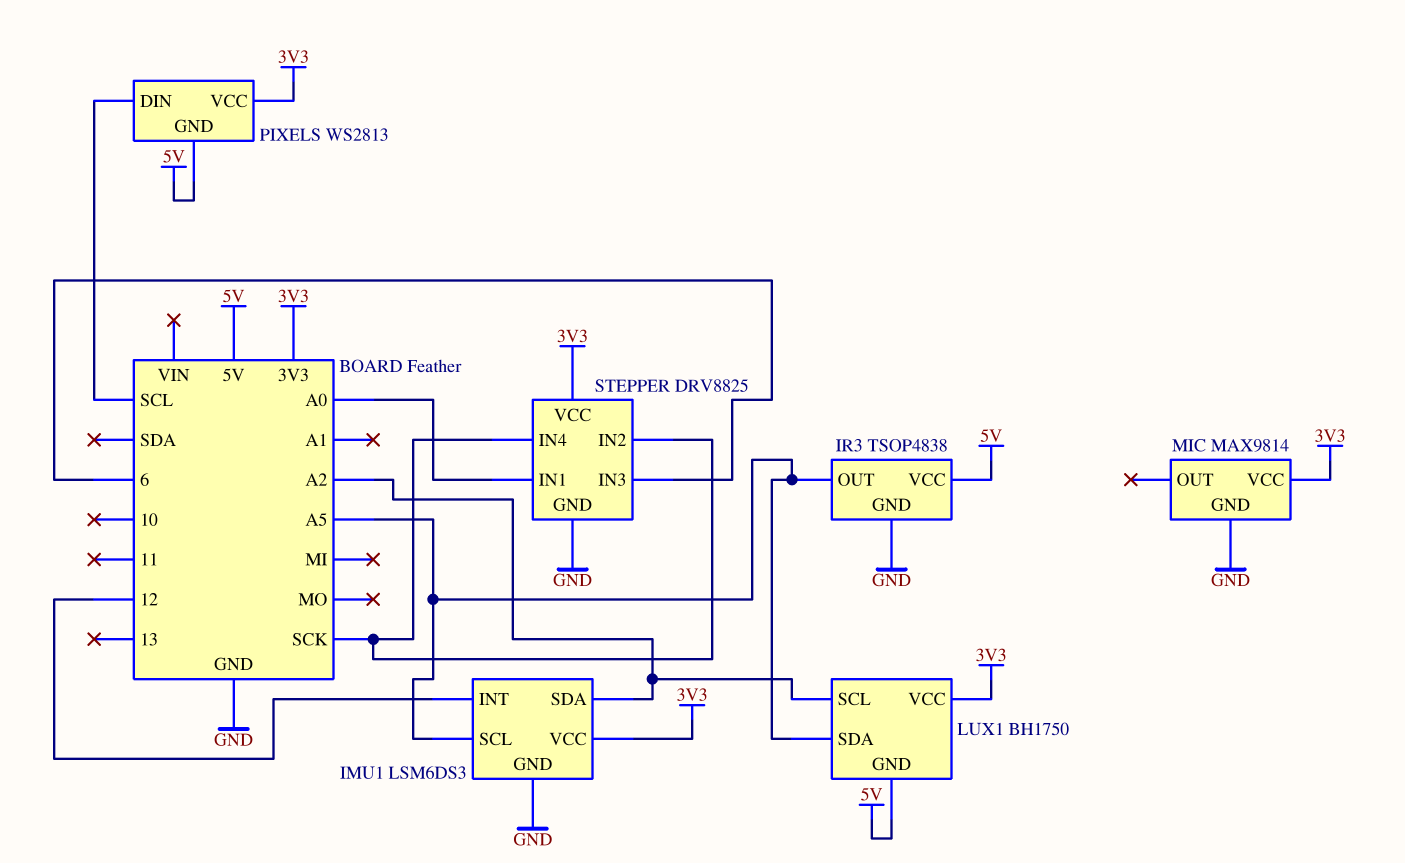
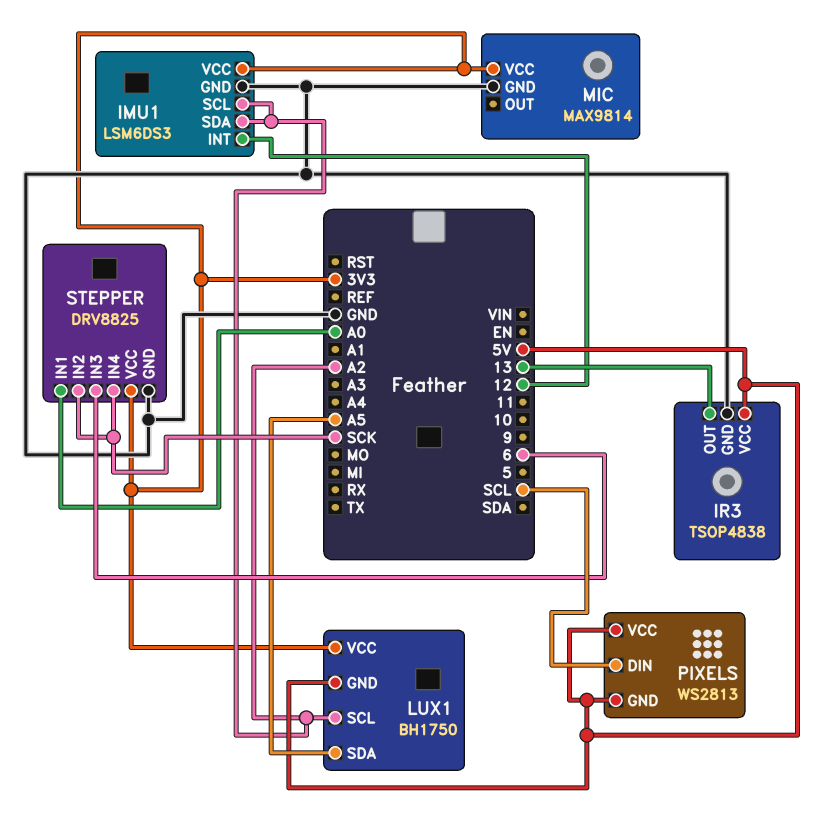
IMU1 pin SCL: A5 -> A2
IR3 pin OUT: A5 -> 13
PIXELS pin VCC: 3V3 -> 5V

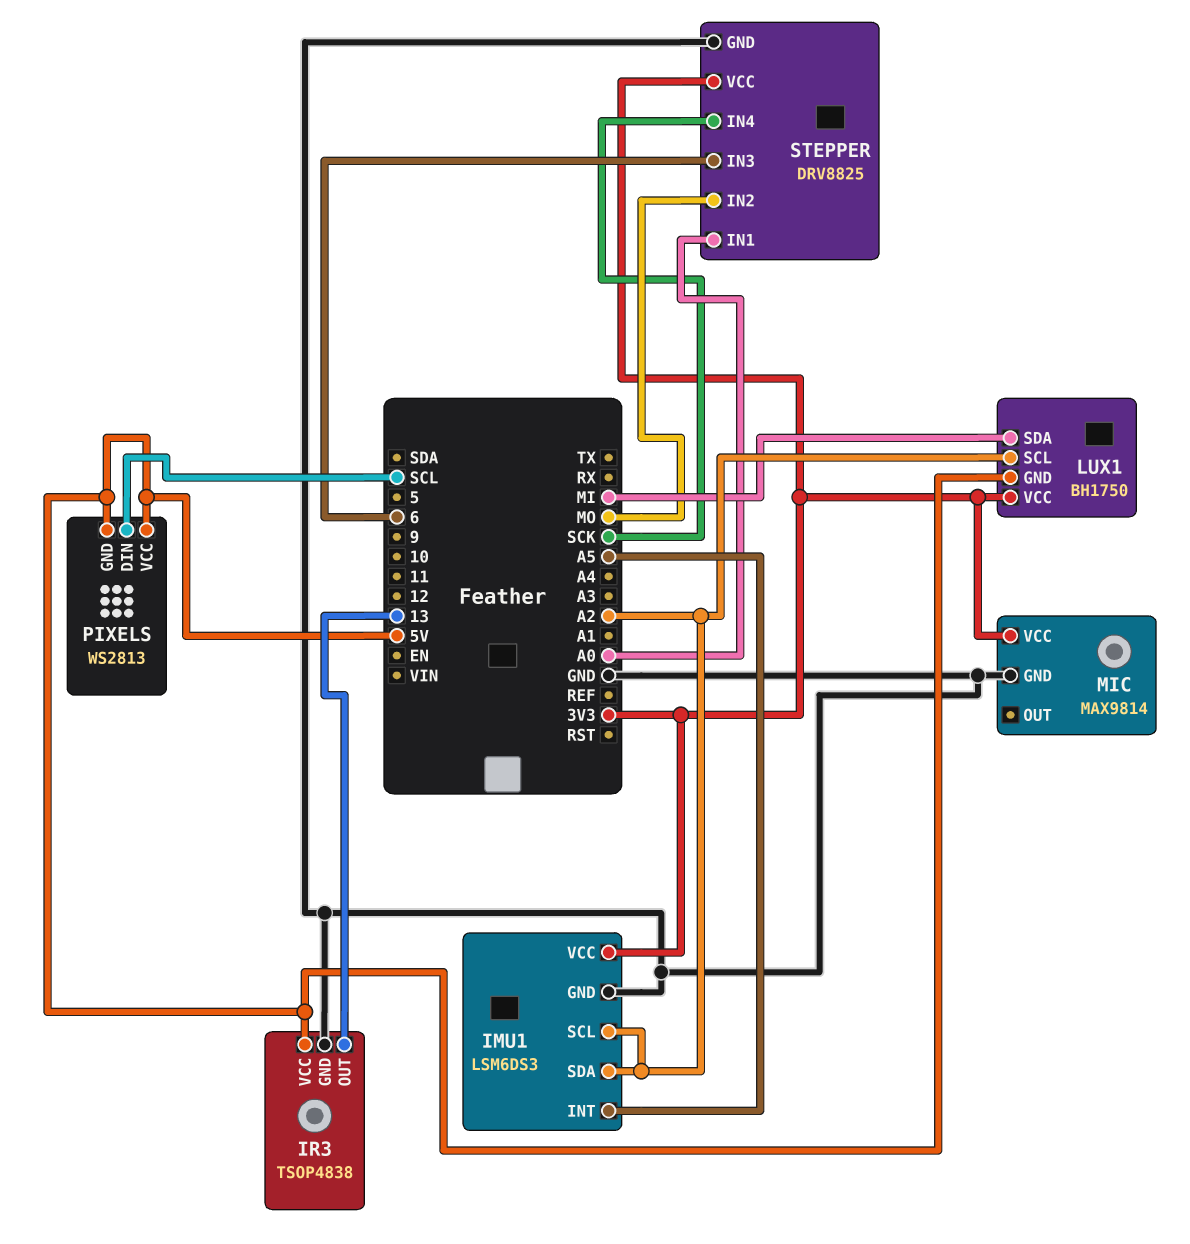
IMU1 pin INT: 12 -> A5
LUX1 pin SDA: A5 -> MI
STEPPER pin IN2: SCK -> MO

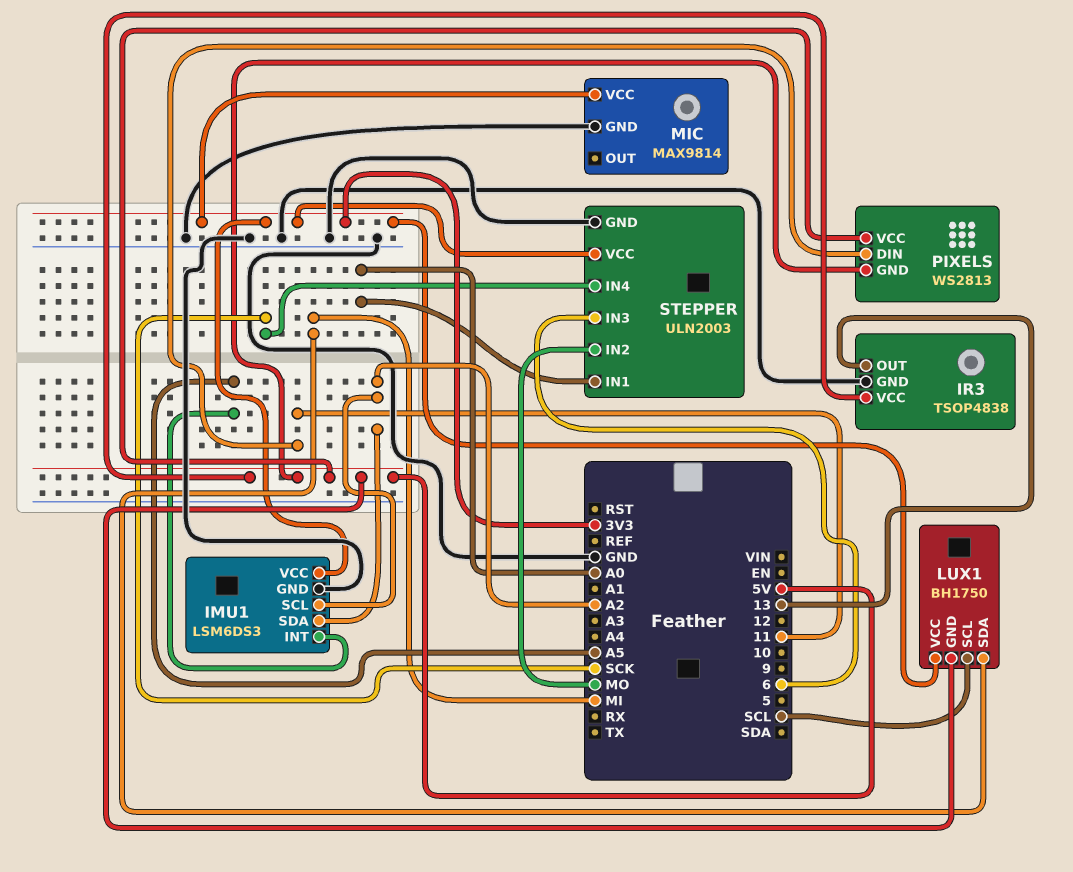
LUX1 pin SCL: A2 -> SCL
PIXELS pin DIN: SCL -> 11
STEPPER: DRV8825 -> ULN2003

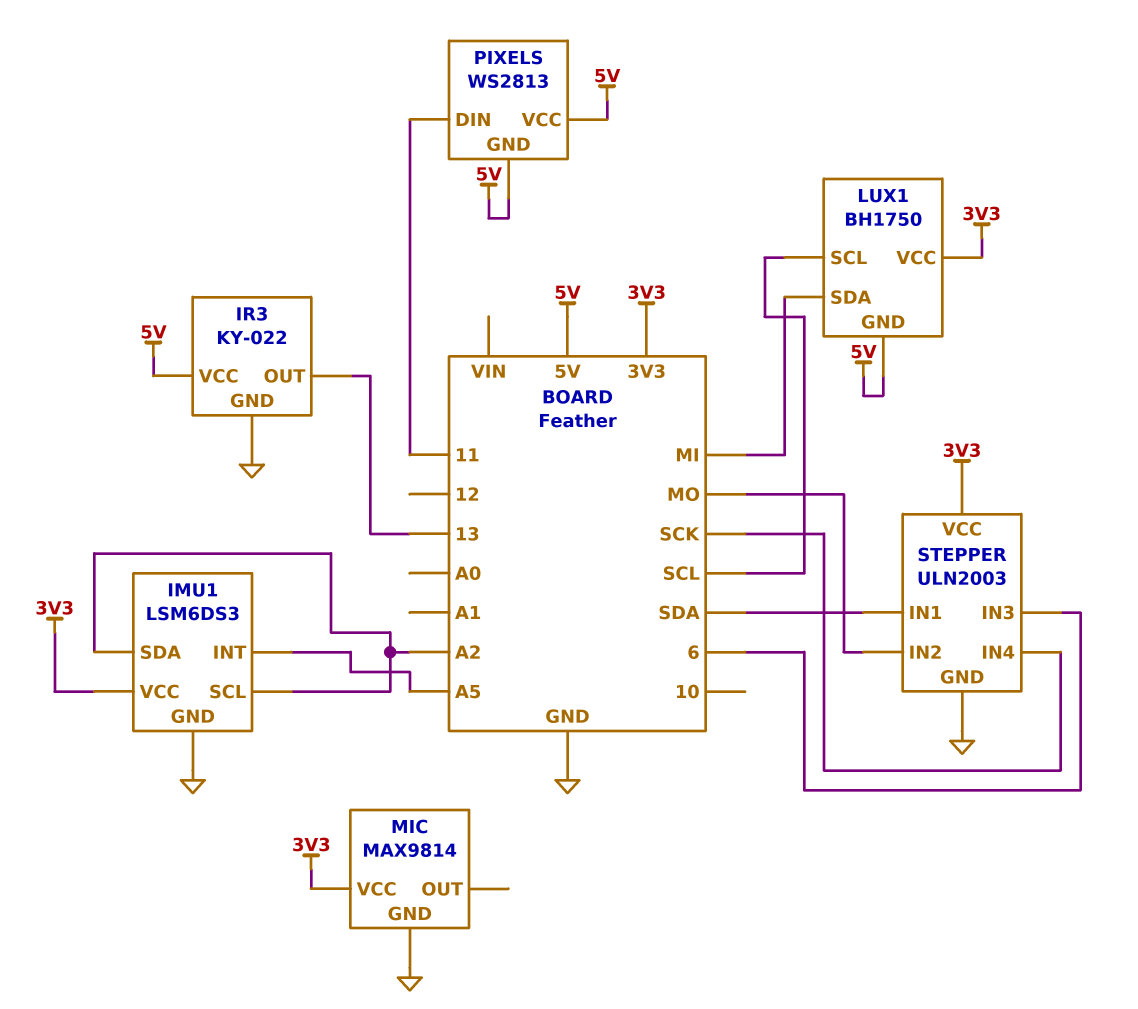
IR3: TSOP4838 -> KY-022
STEPPER pin IN1: A0 -> SDA

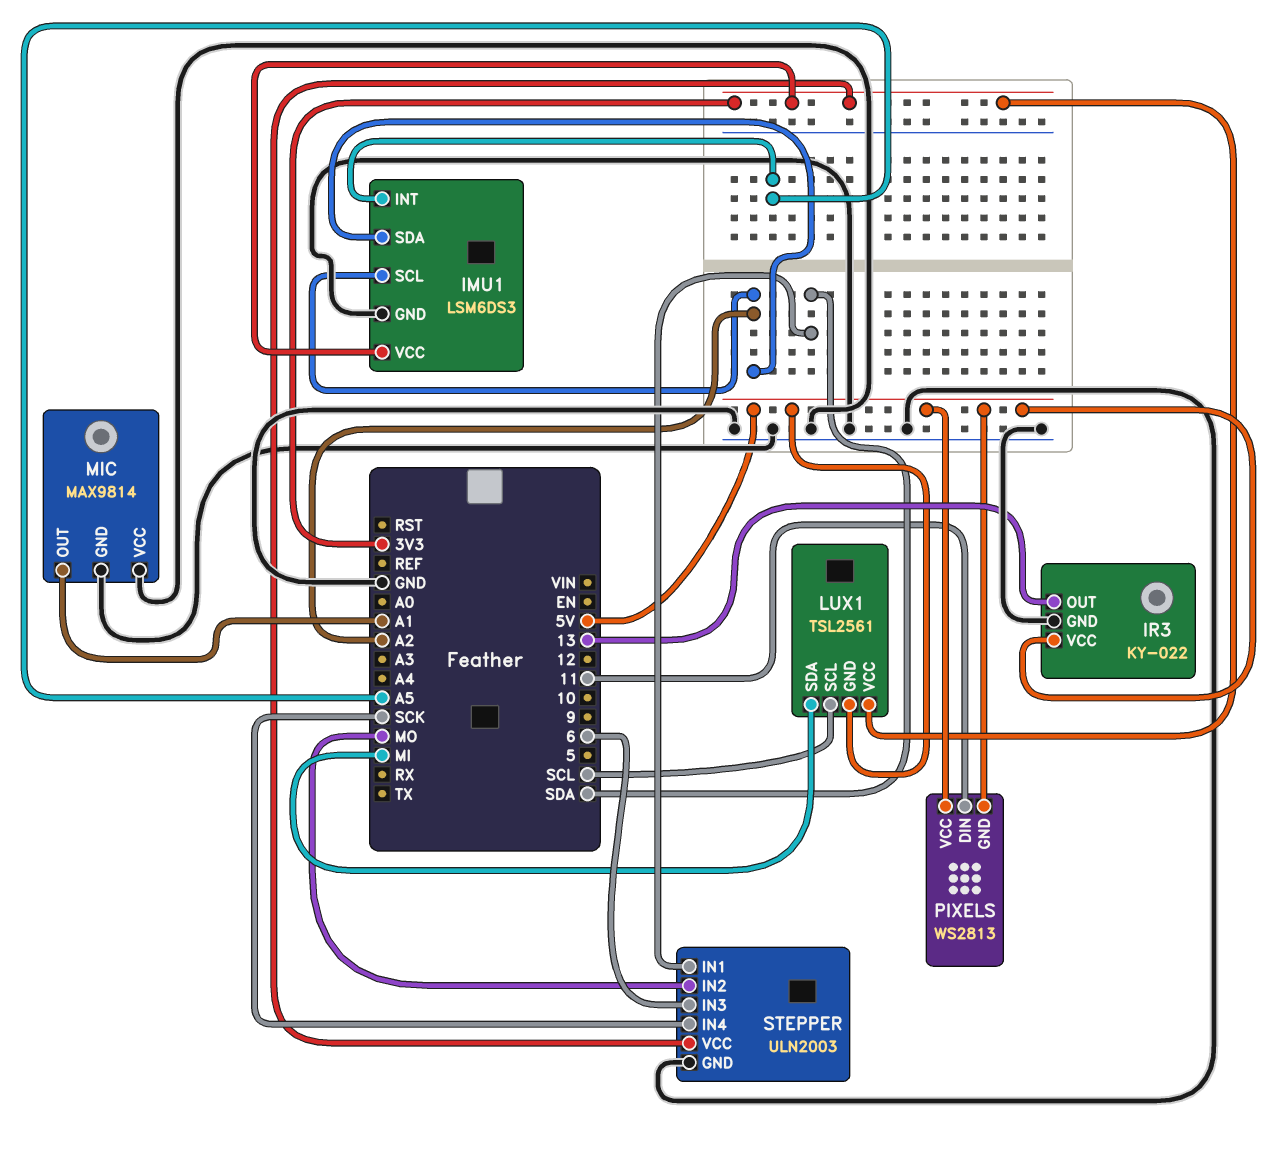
LUX1: BH1750 -> TSL2561
MIC pin OUT: none -> A1
MIC pin VCC: 3V3 -> GND

